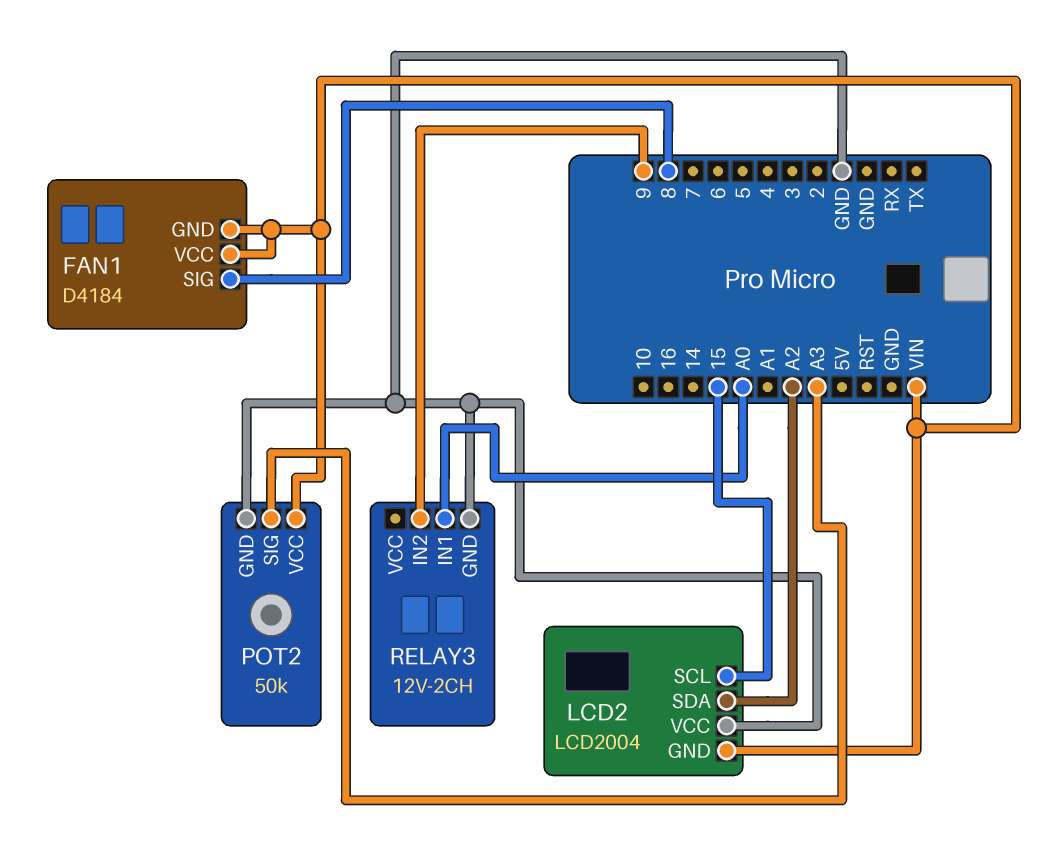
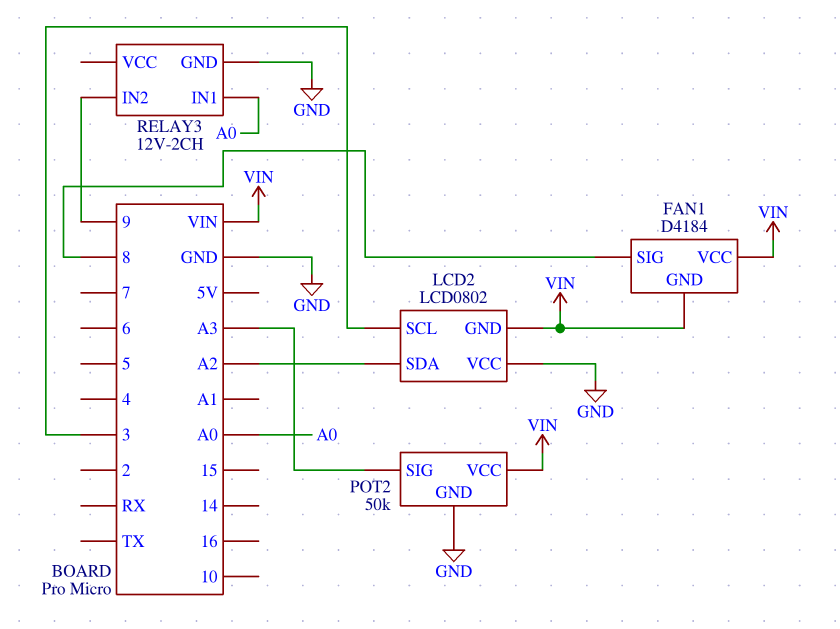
LCD2: LCD2004 -> LCD0802
LCD2 pin SCL: 15 -> 3

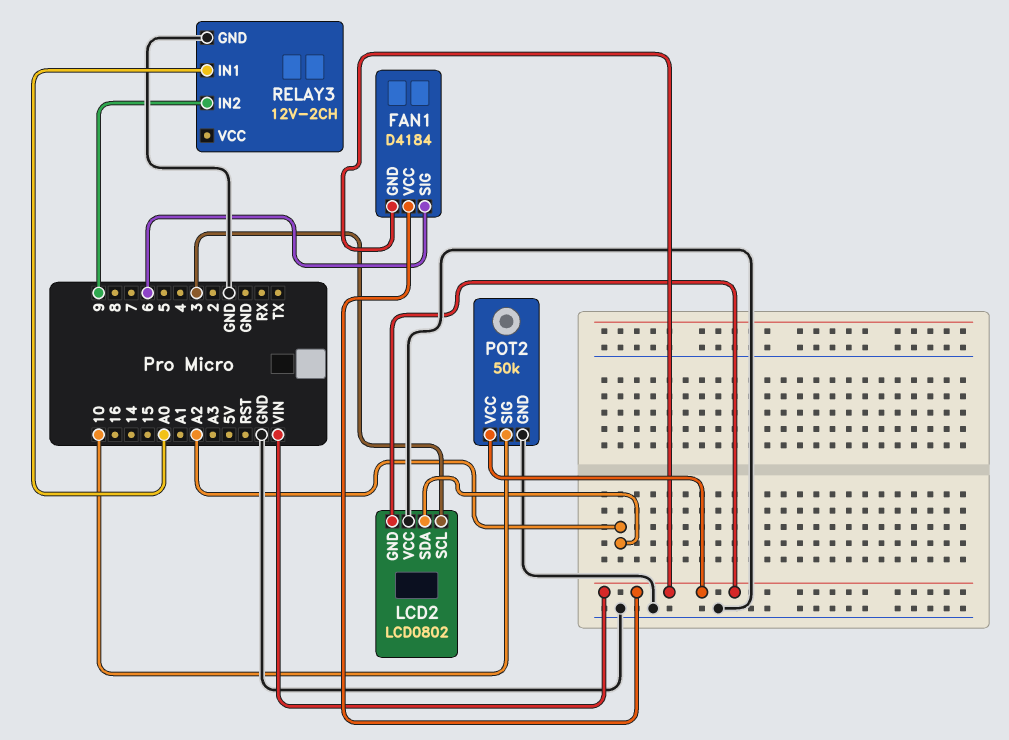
FAN1 pin SIG: 8 -> 6
POT2 pin SIG: A3 -> 10

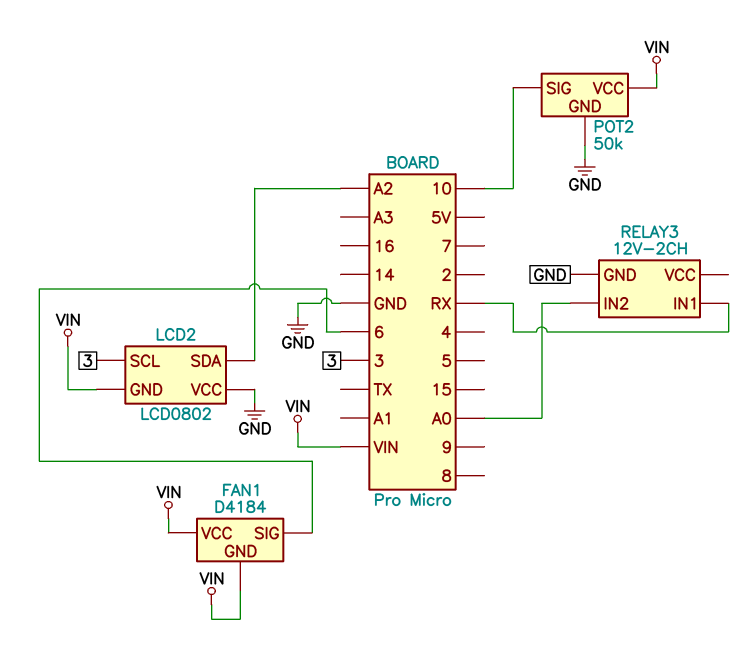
RELAY3 pin IN1: A0 -> RX
RELAY3 pin IN2: 9 -> A0

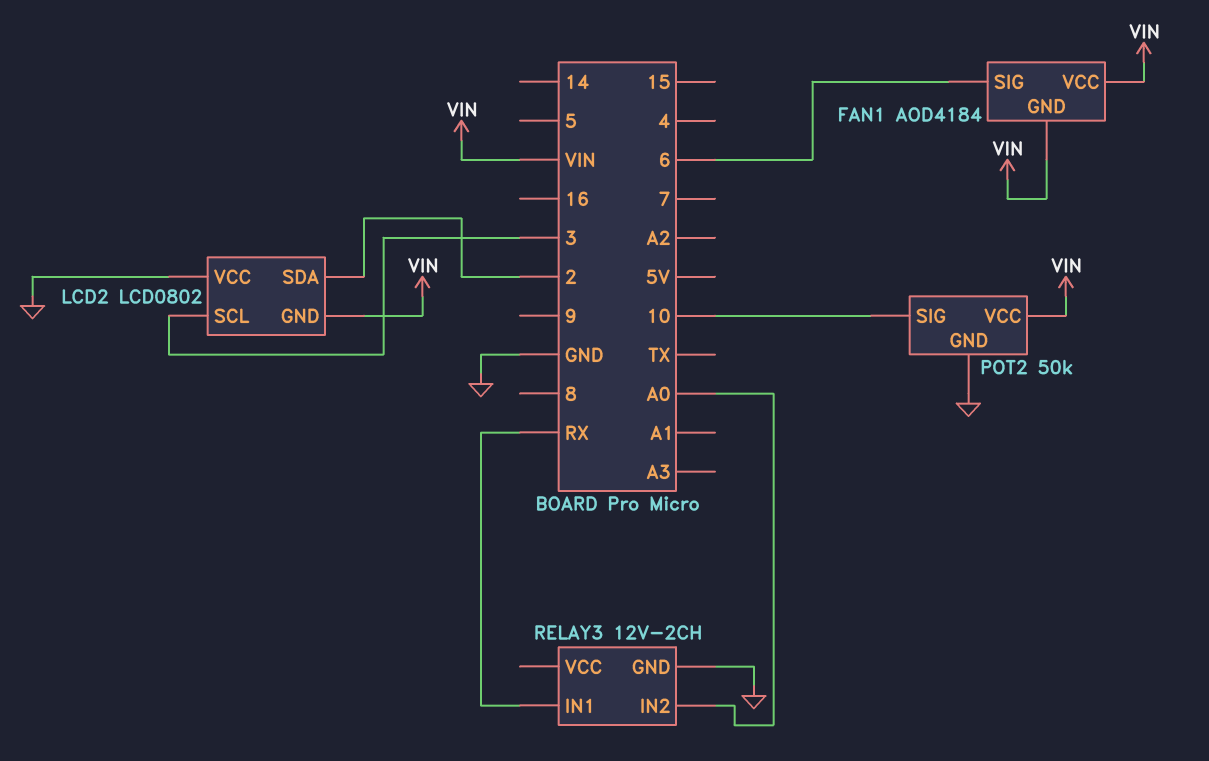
FAN1: D4184 -> AOD4184
LCD2 pin SDA: A2 -> 2

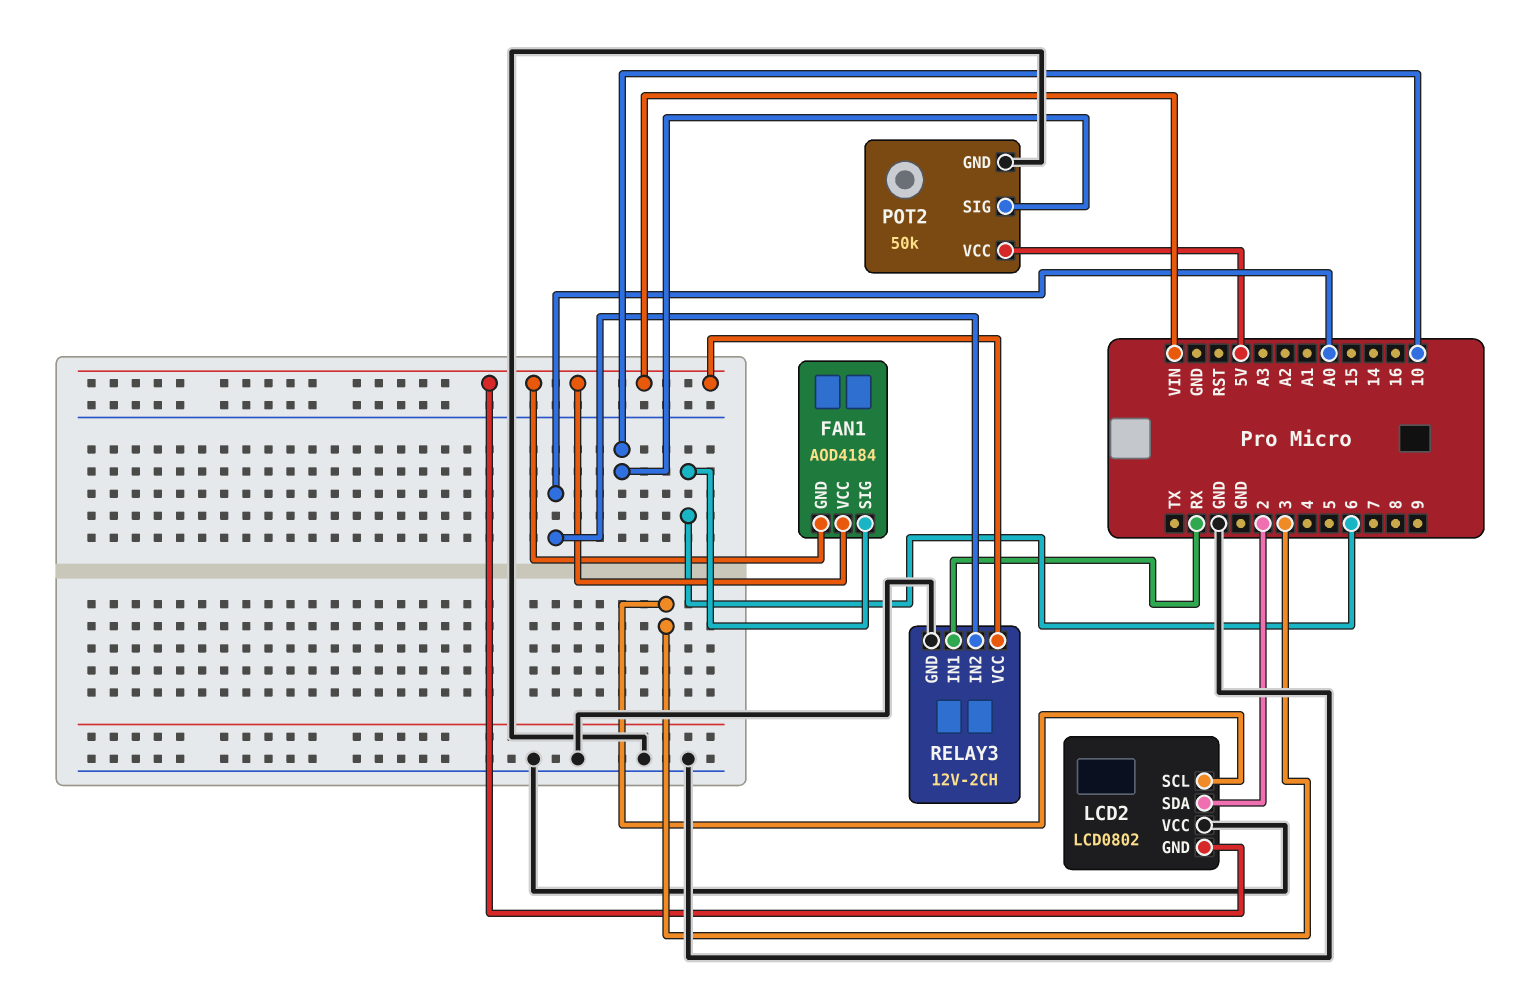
POT2 pin VCC: VIN -> 5V
RELAY3 pin VCC: none -> VIN

